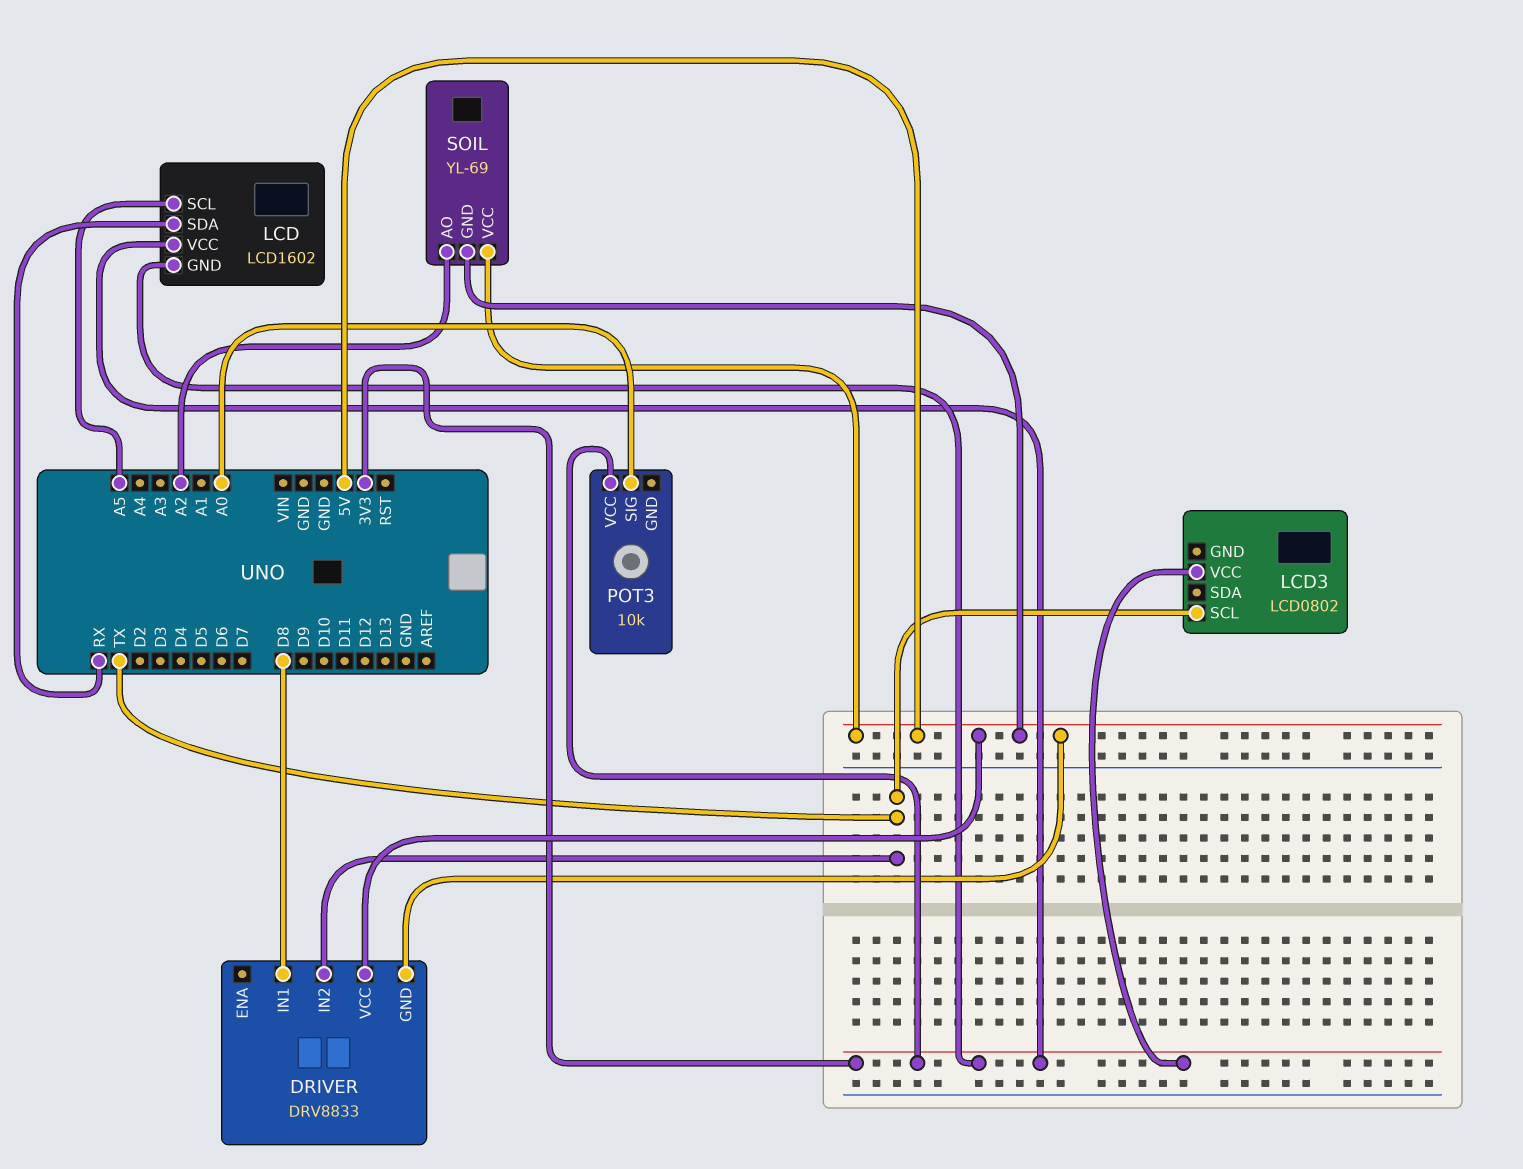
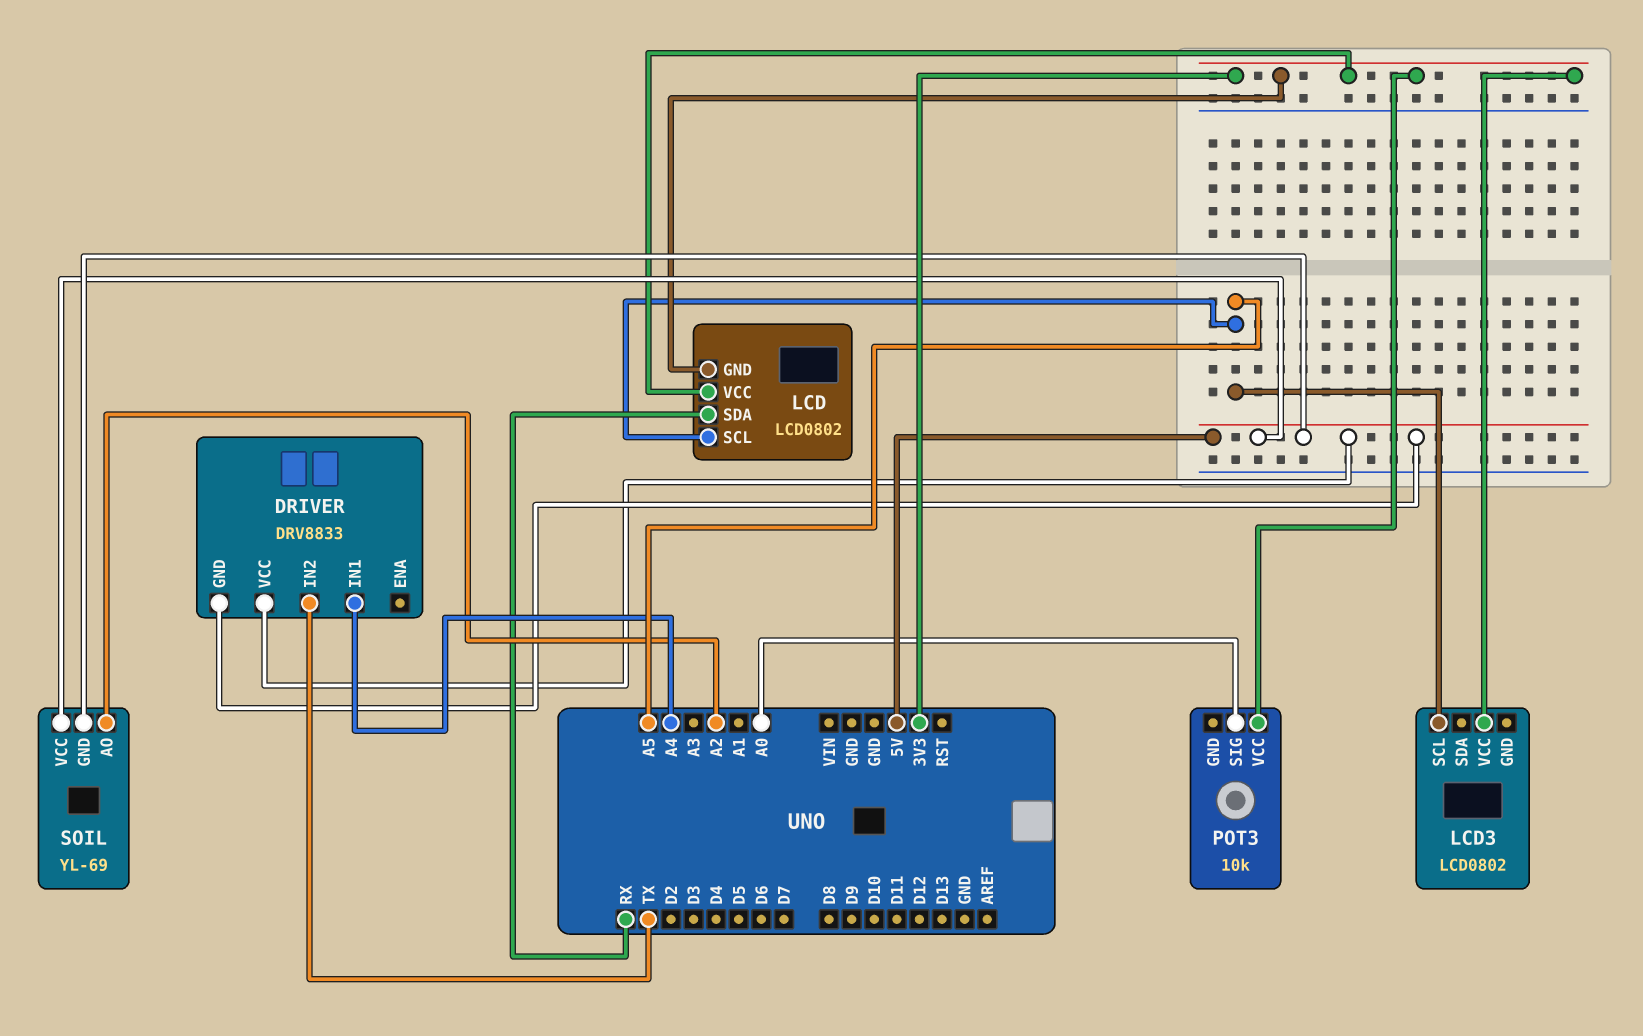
DRIVER pin IN1: D8 -> A4
LCD: LCD1602 -> LCD0802
LCD3 pin SCL: TX -> A5

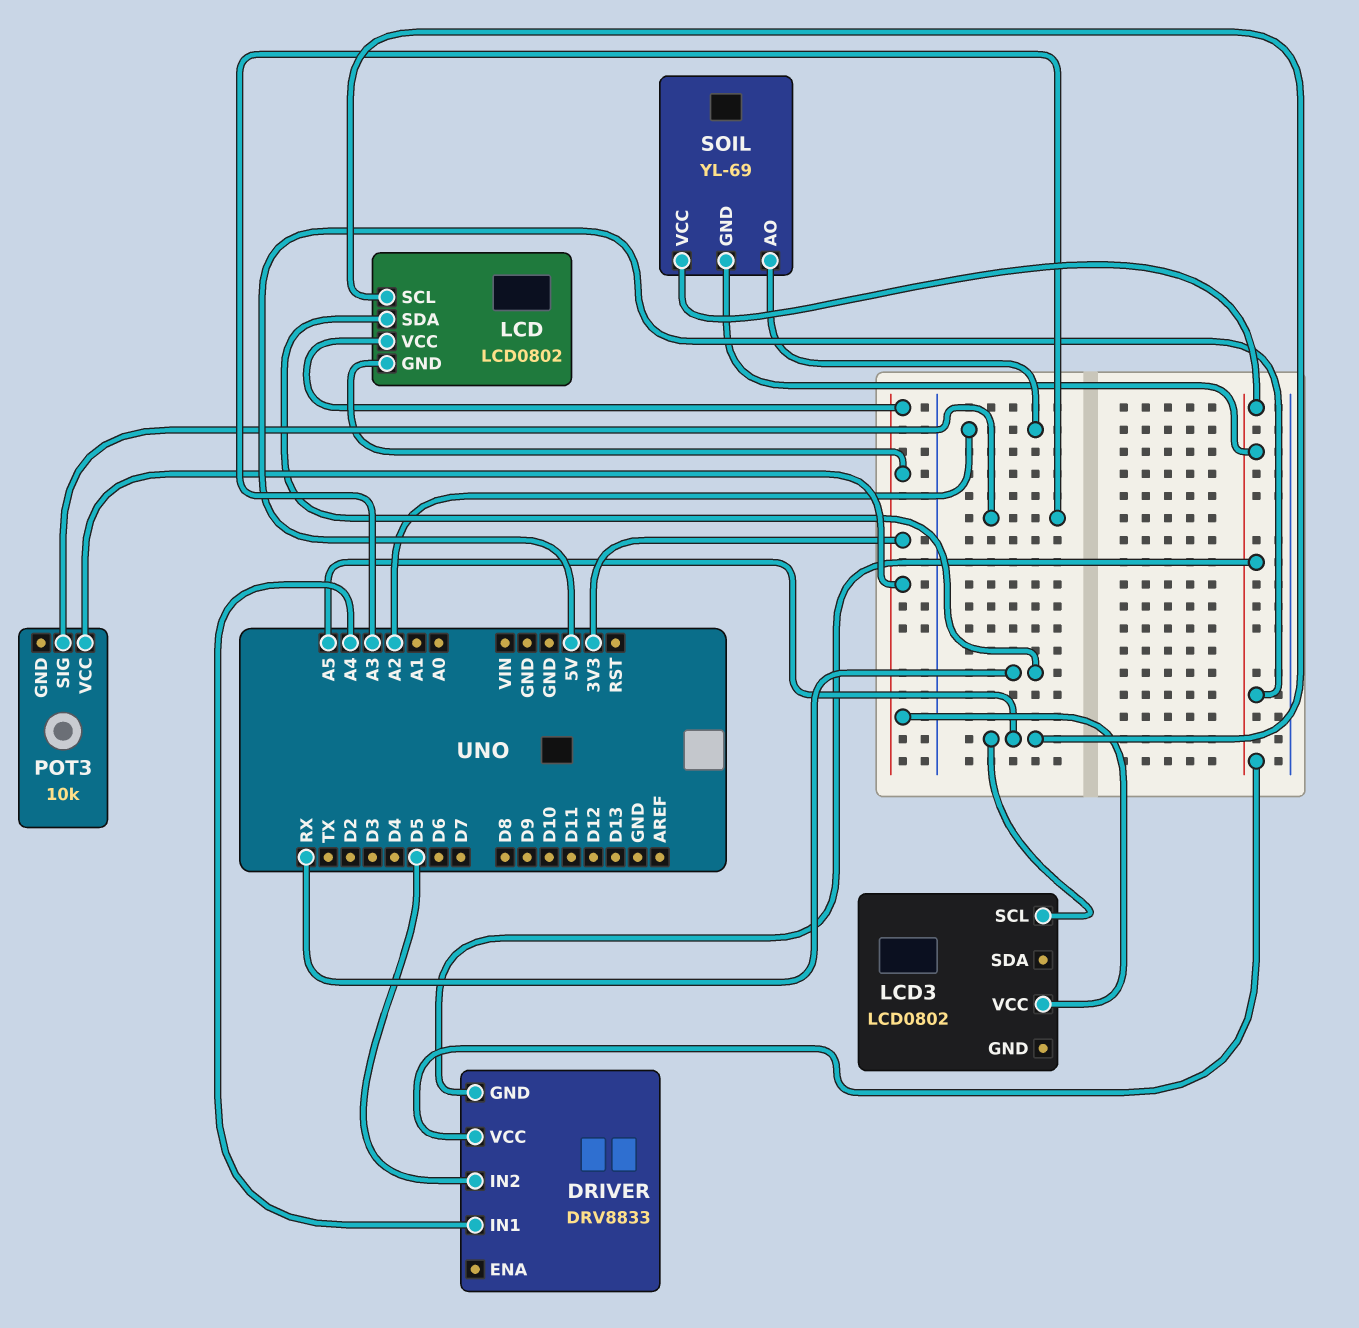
DRIVER pin IN2: TX -> D5
POT3 pin SIG: A0 -> A3

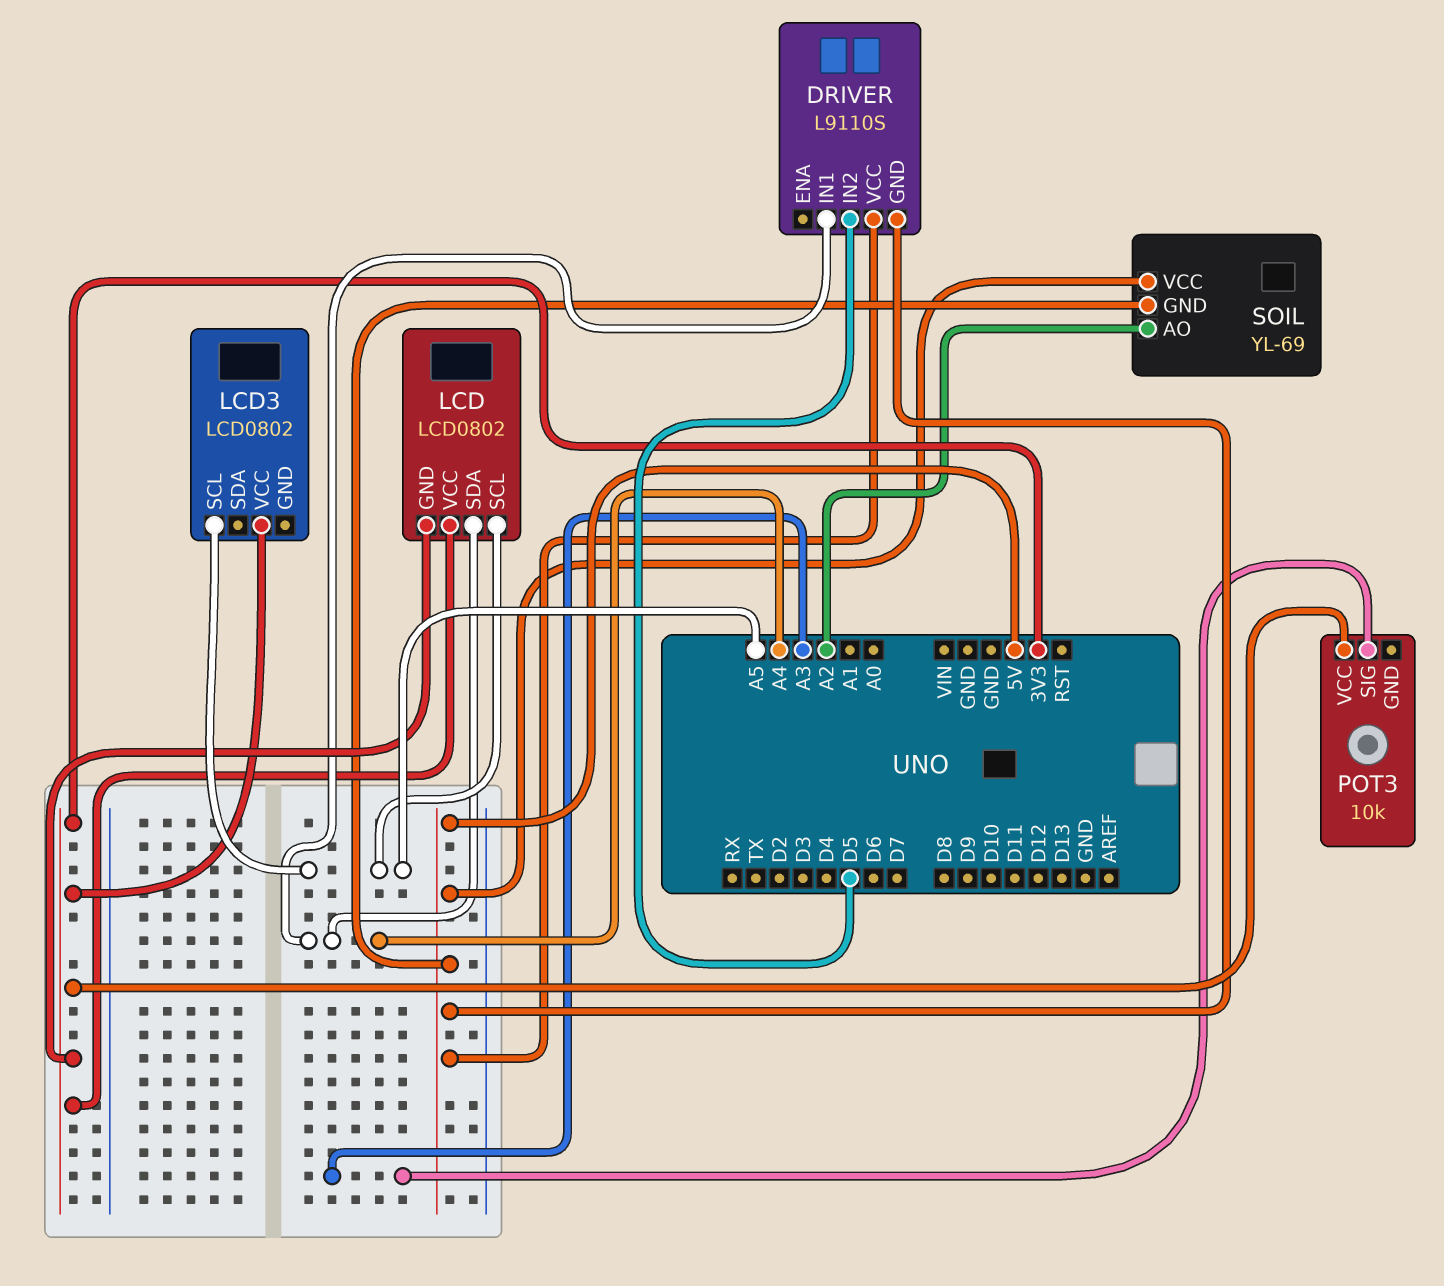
DRIVER: DRV8833 -> L9110S
LCD pin SDA: RX -> A4

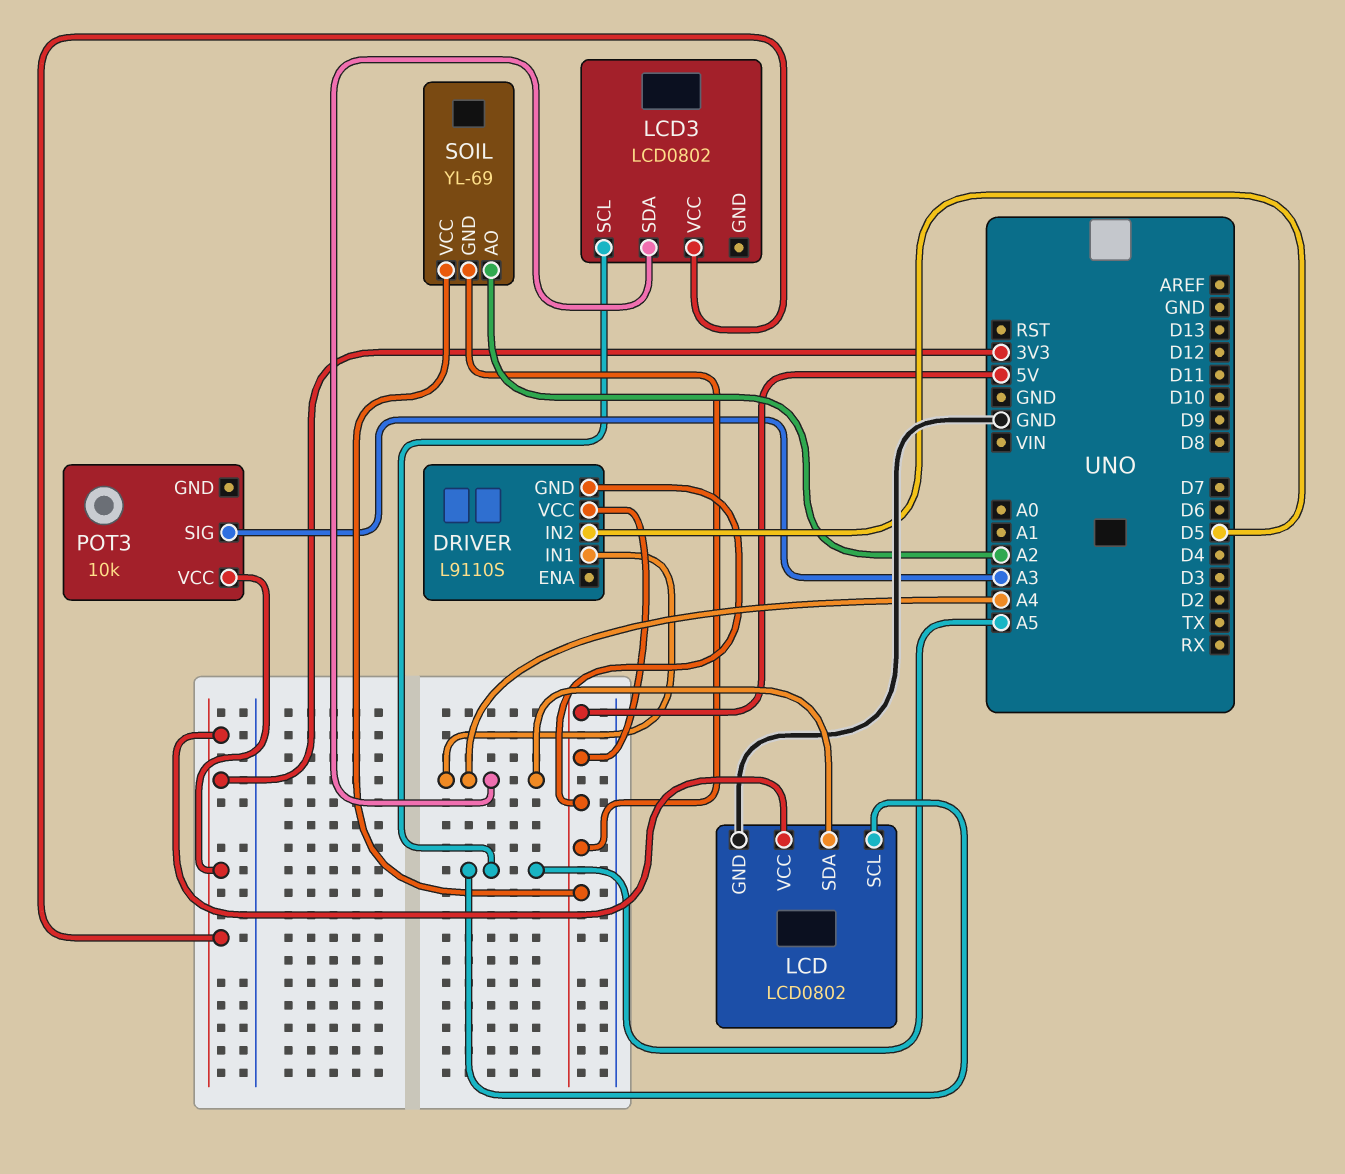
LCD pin GND: 3V3 -> GND
LCD3 pin SDA: none -> A4

